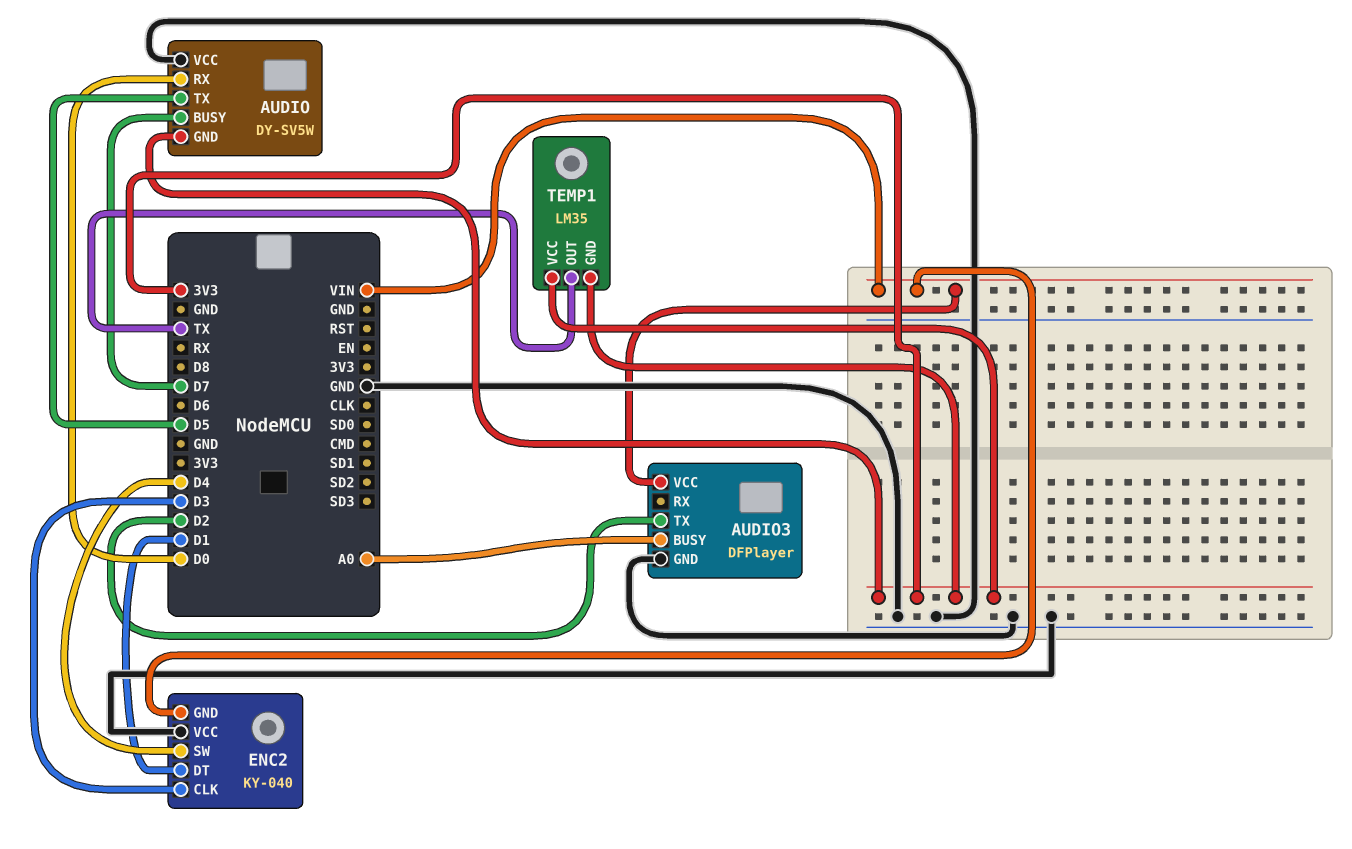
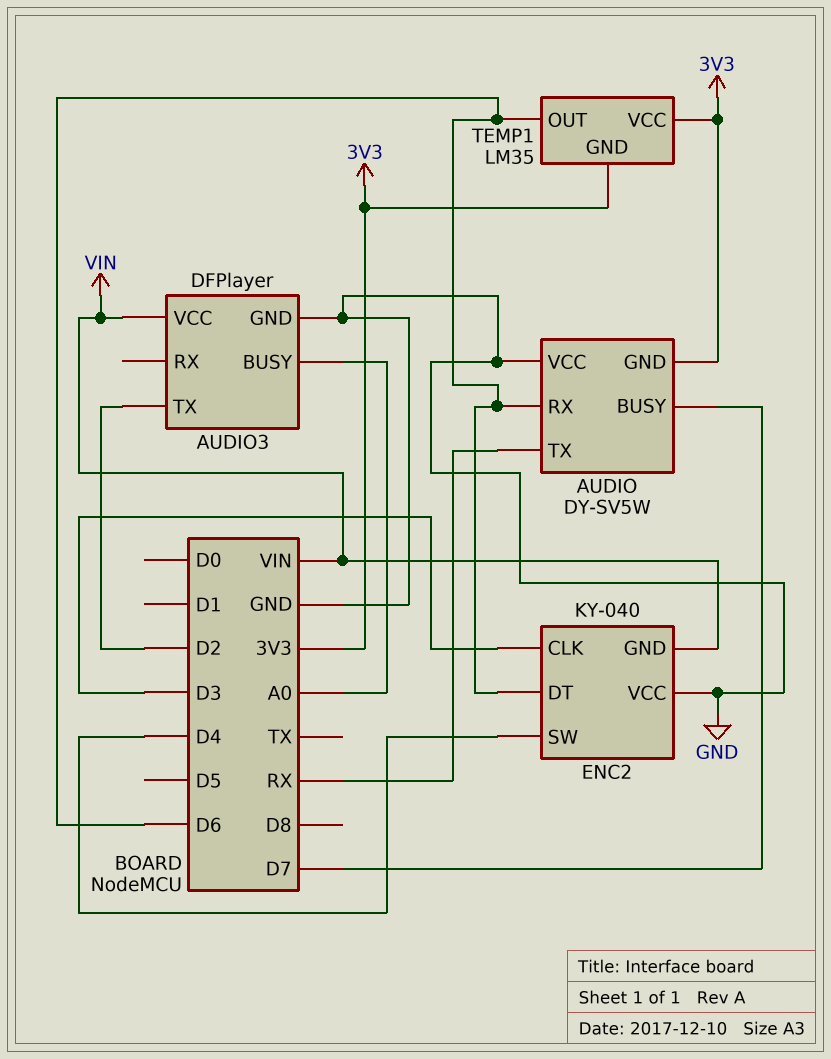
AUDIO pin RX: D0 -> D6
AUDIO pin TX: D5 -> RX
ENC2 pin DT: D1 -> D6
TEMP1 pin OUT: TX -> D6

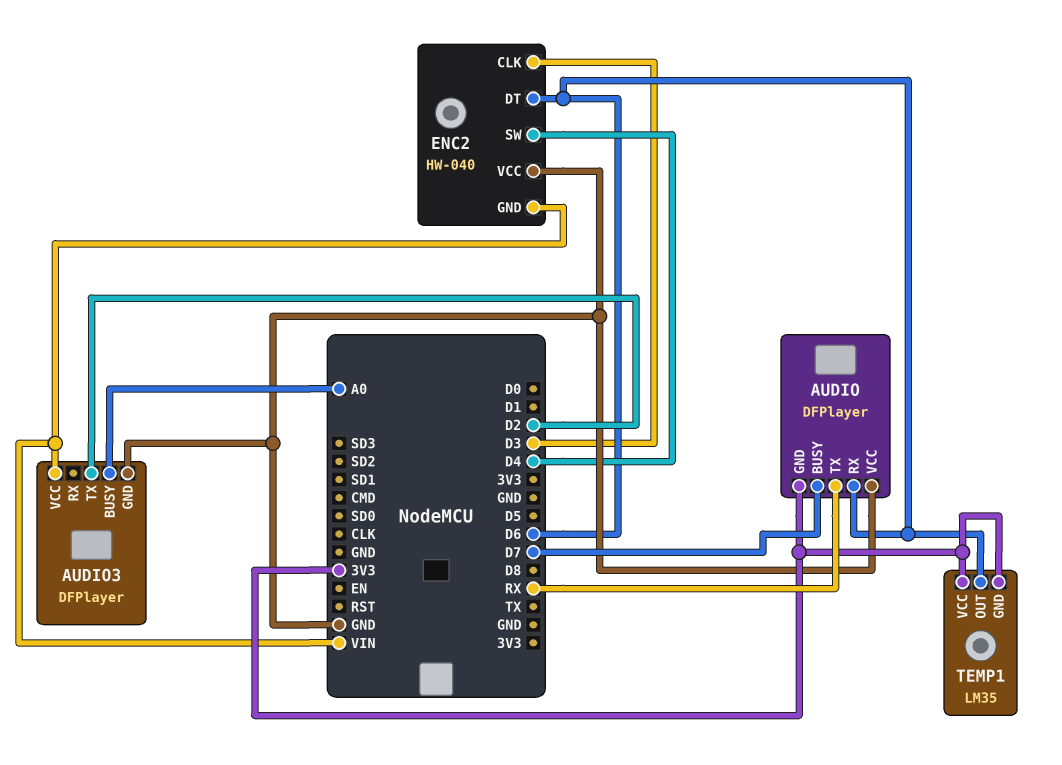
AUDIO: DY-SV5W -> DFPlayer
ENC2: KY-040 -> HW-040

